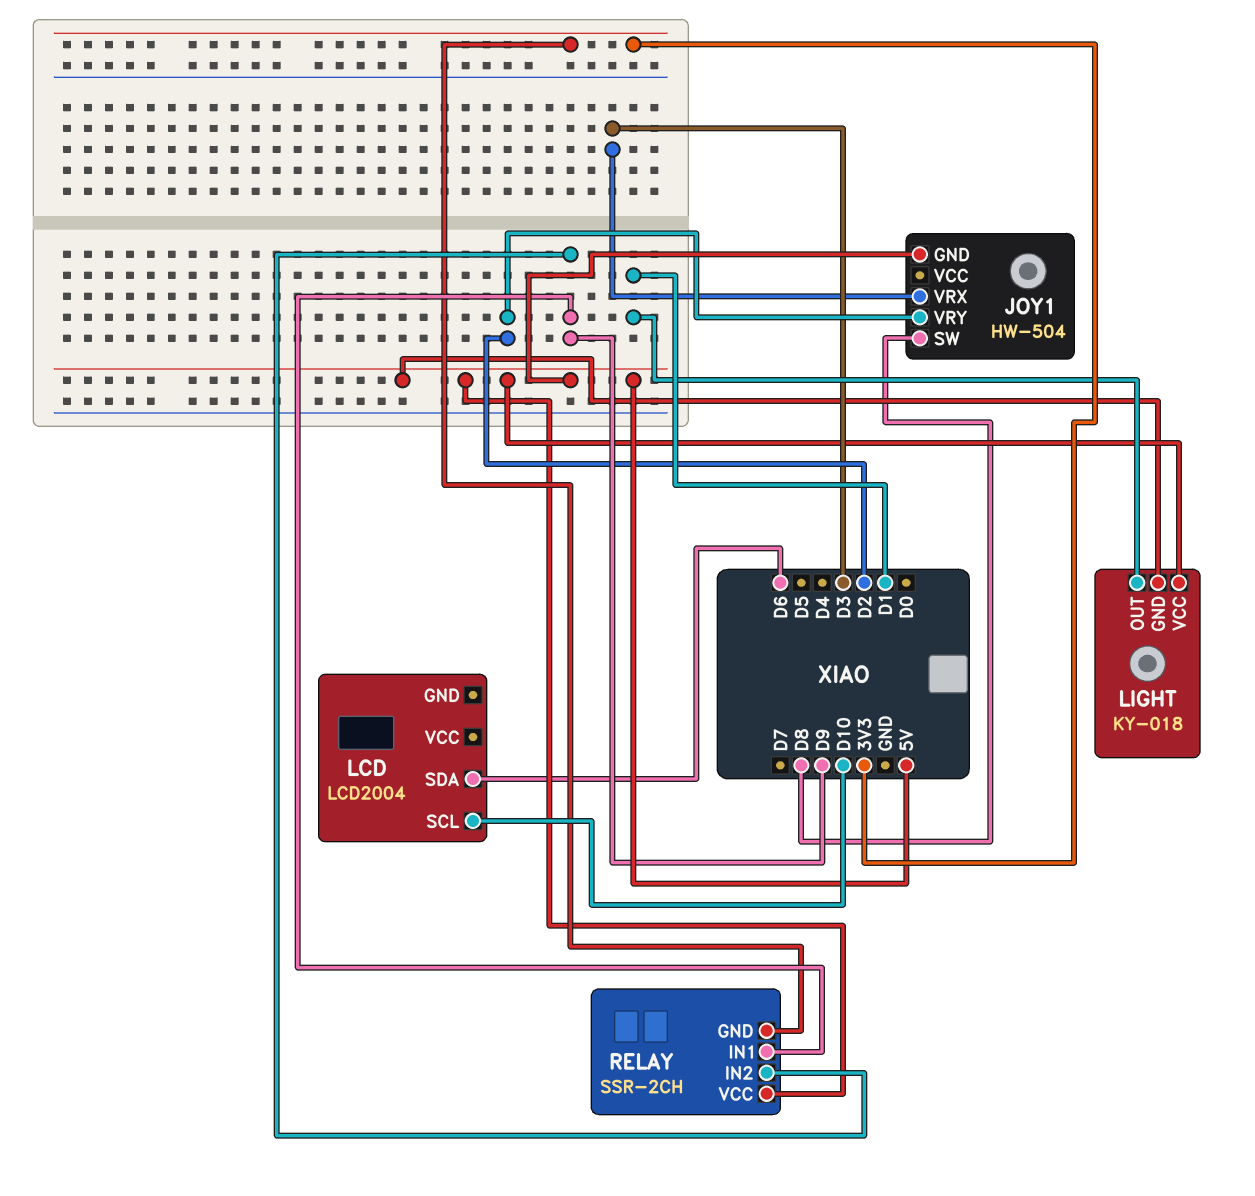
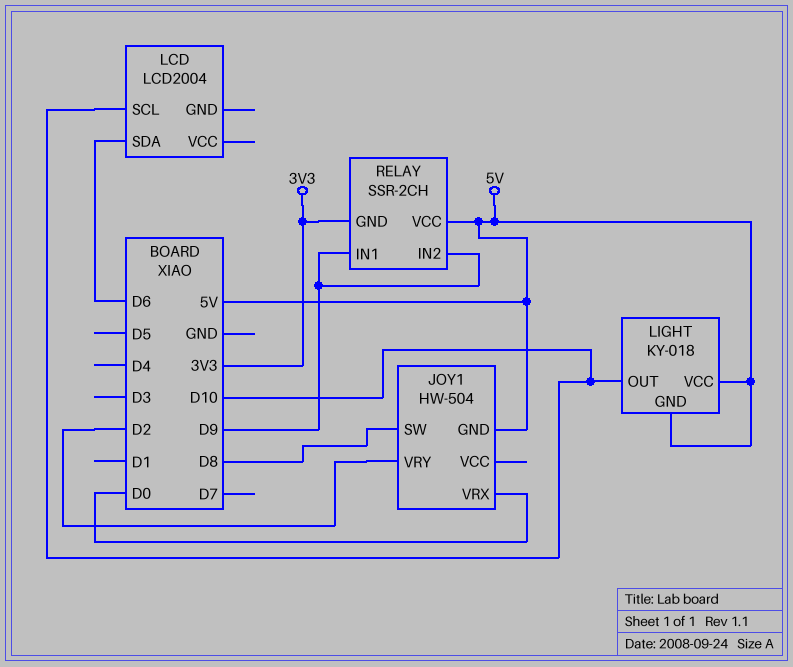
JOY1 pin VRX: D3 -> D0
LIGHT pin OUT: D1 -> D10

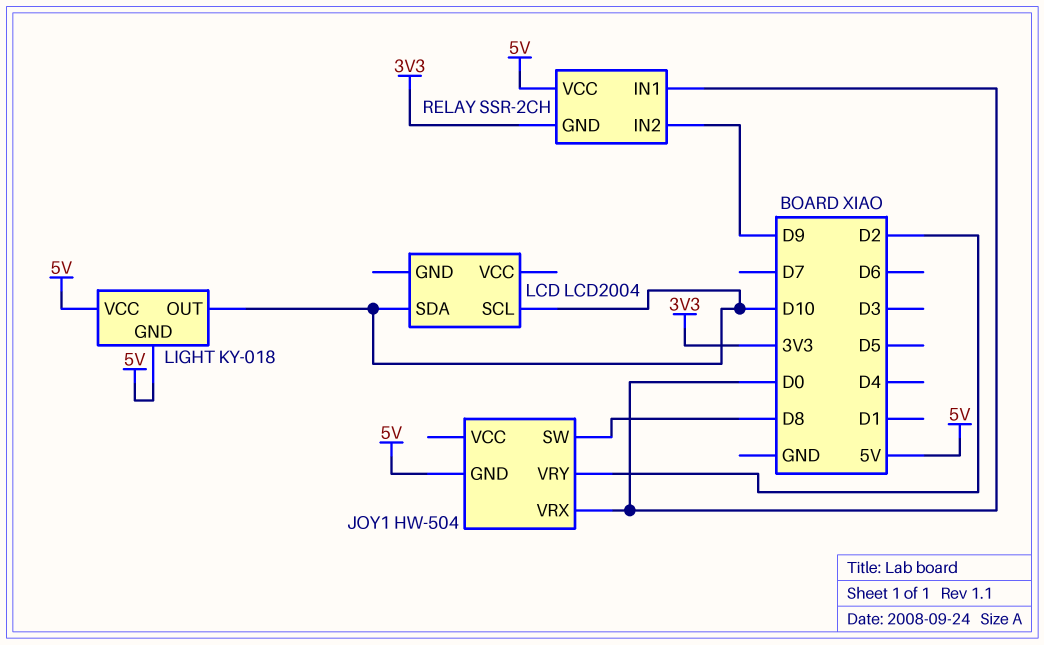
LCD pin SDA: D6 -> D10
RELAY pin IN1: D9 -> D0

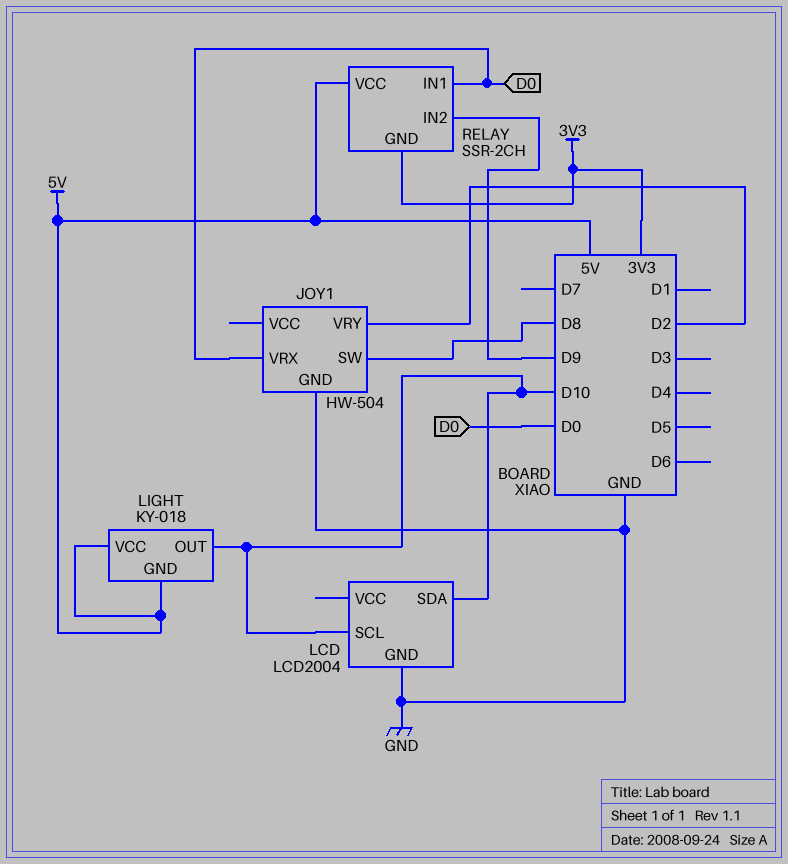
JOY1 pin GND: 5V -> GND
LCD pin GND: none -> GND

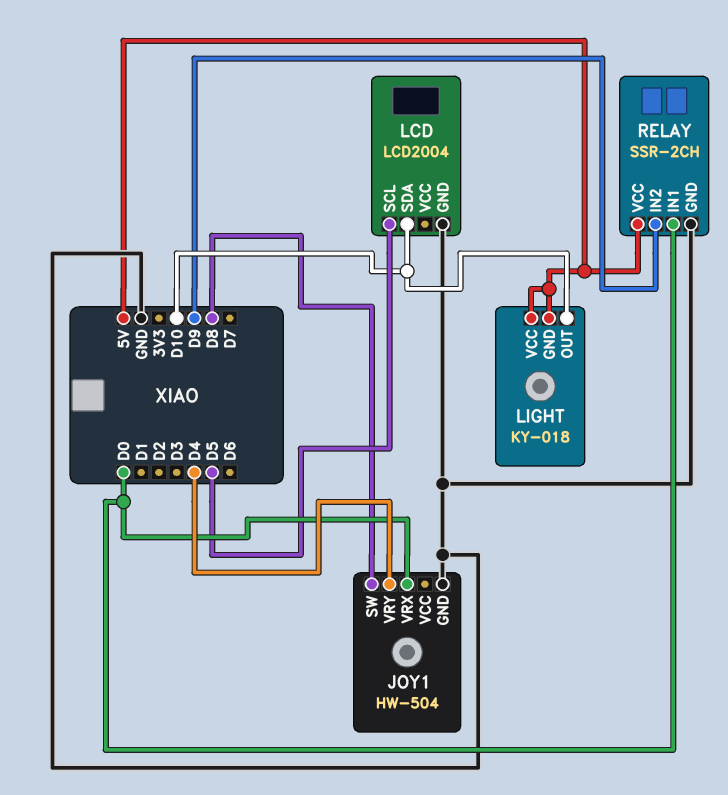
JOY1 pin VRY: D2 -> D4
LCD pin SCL: D10 -> D5
RELAY pin GND: 3V3 -> GND

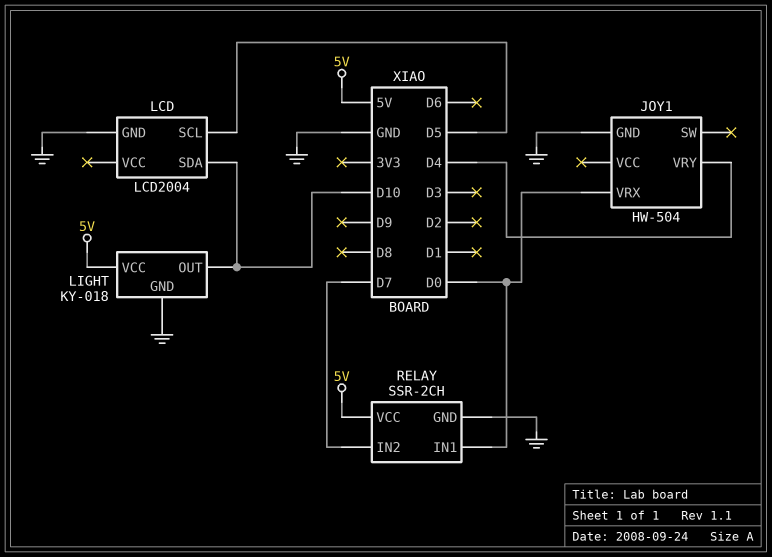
JOY1 pin SW: D8 -> none
LIGHT pin GND: 5V -> GND
RELAY pin IN2: D9 -> D7

